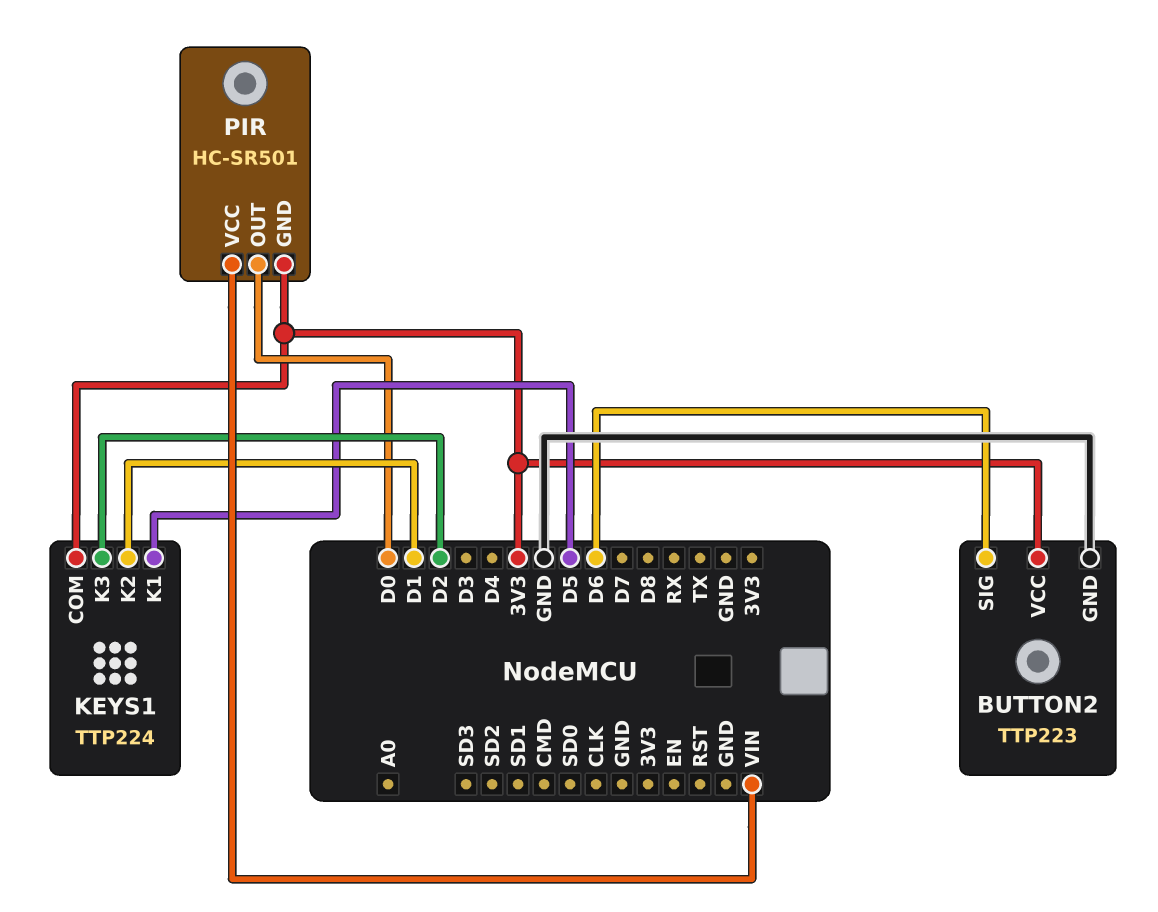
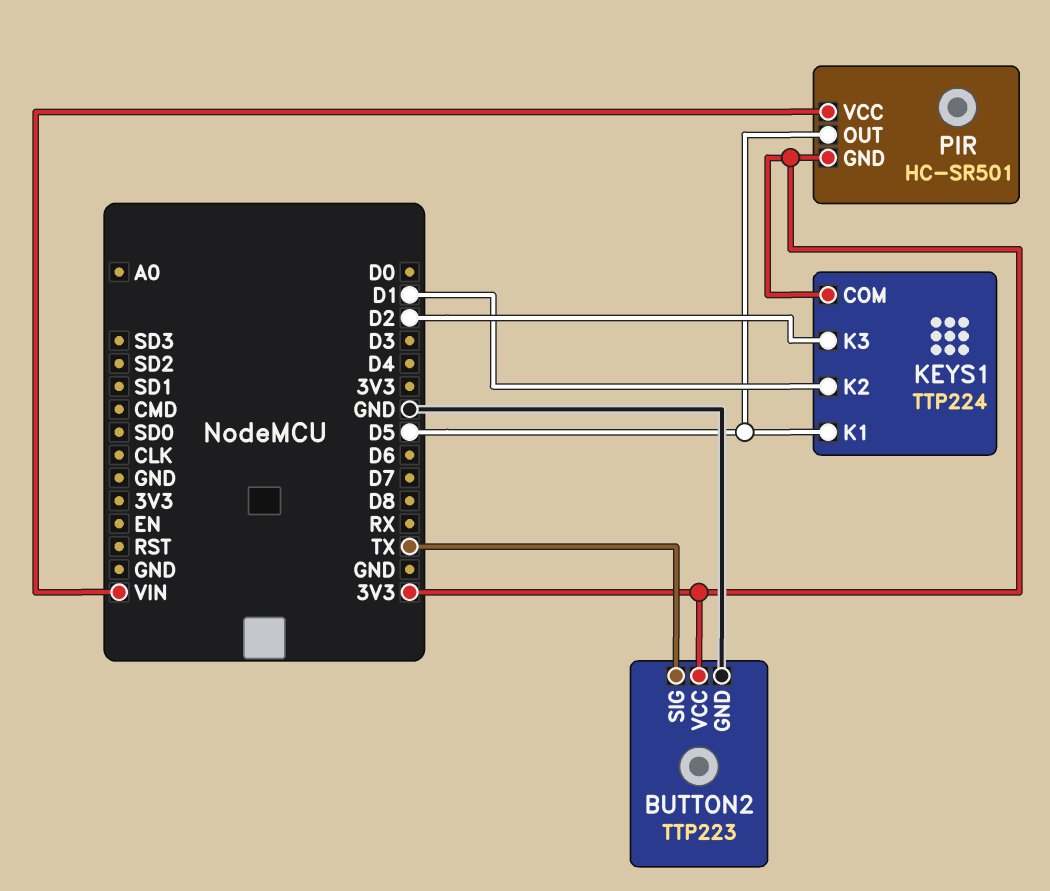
BUTTON2 pin SIG: D6 -> TX
PIR pin OUT: D0 -> D5

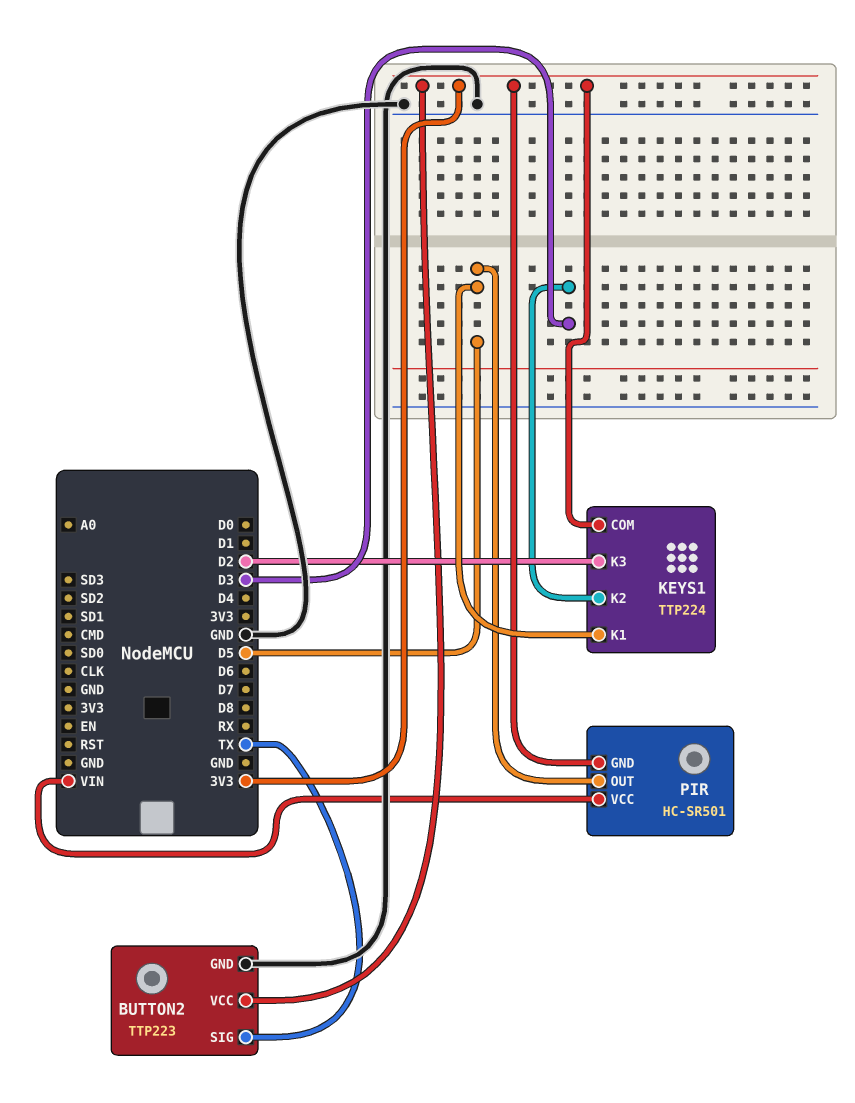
KEYS1 pin K2: D1 -> D3

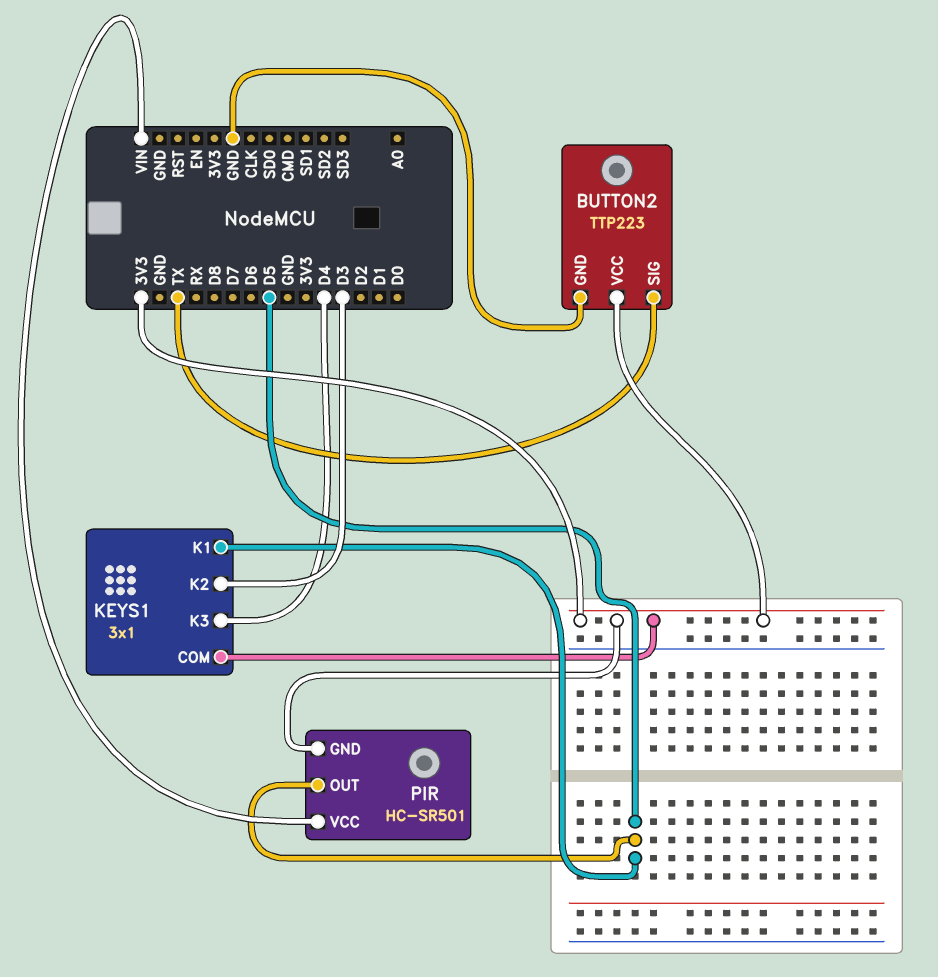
KEYS1: TTP224 -> 3x1
KEYS1 pin K3: D2 -> D4

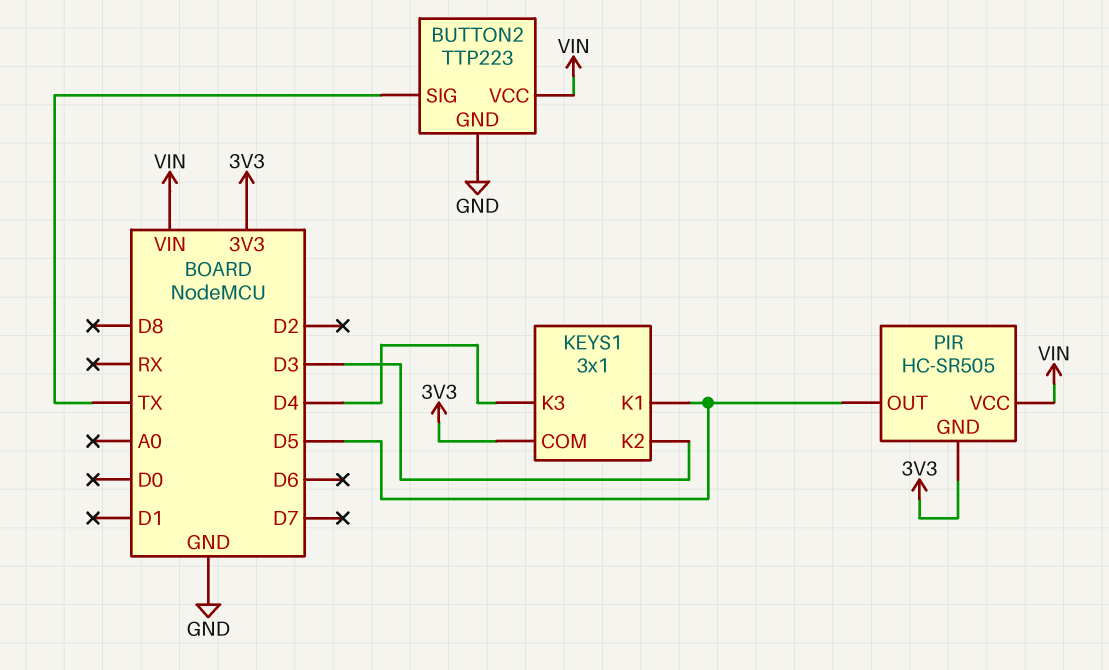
BUTTON2 pin VCC: 3V3 -> VIN
PIR: HC-SR501 -> HC-SR505

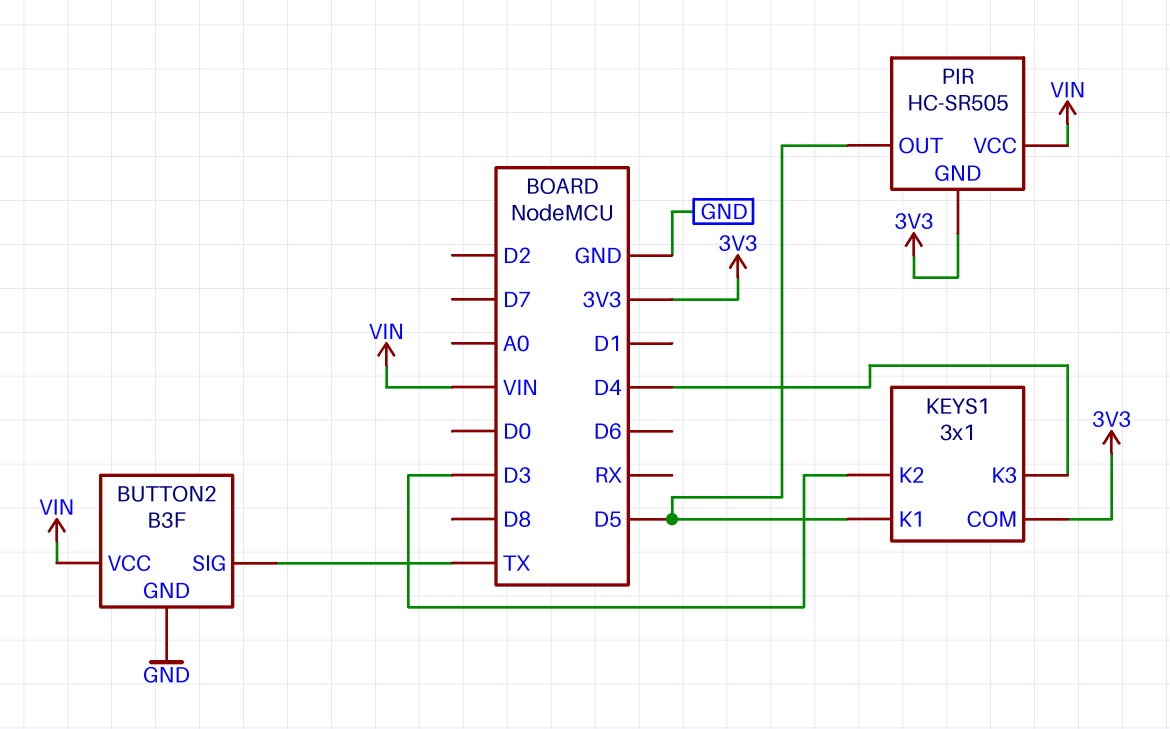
BUTTON2: TTP223 -> B3F

